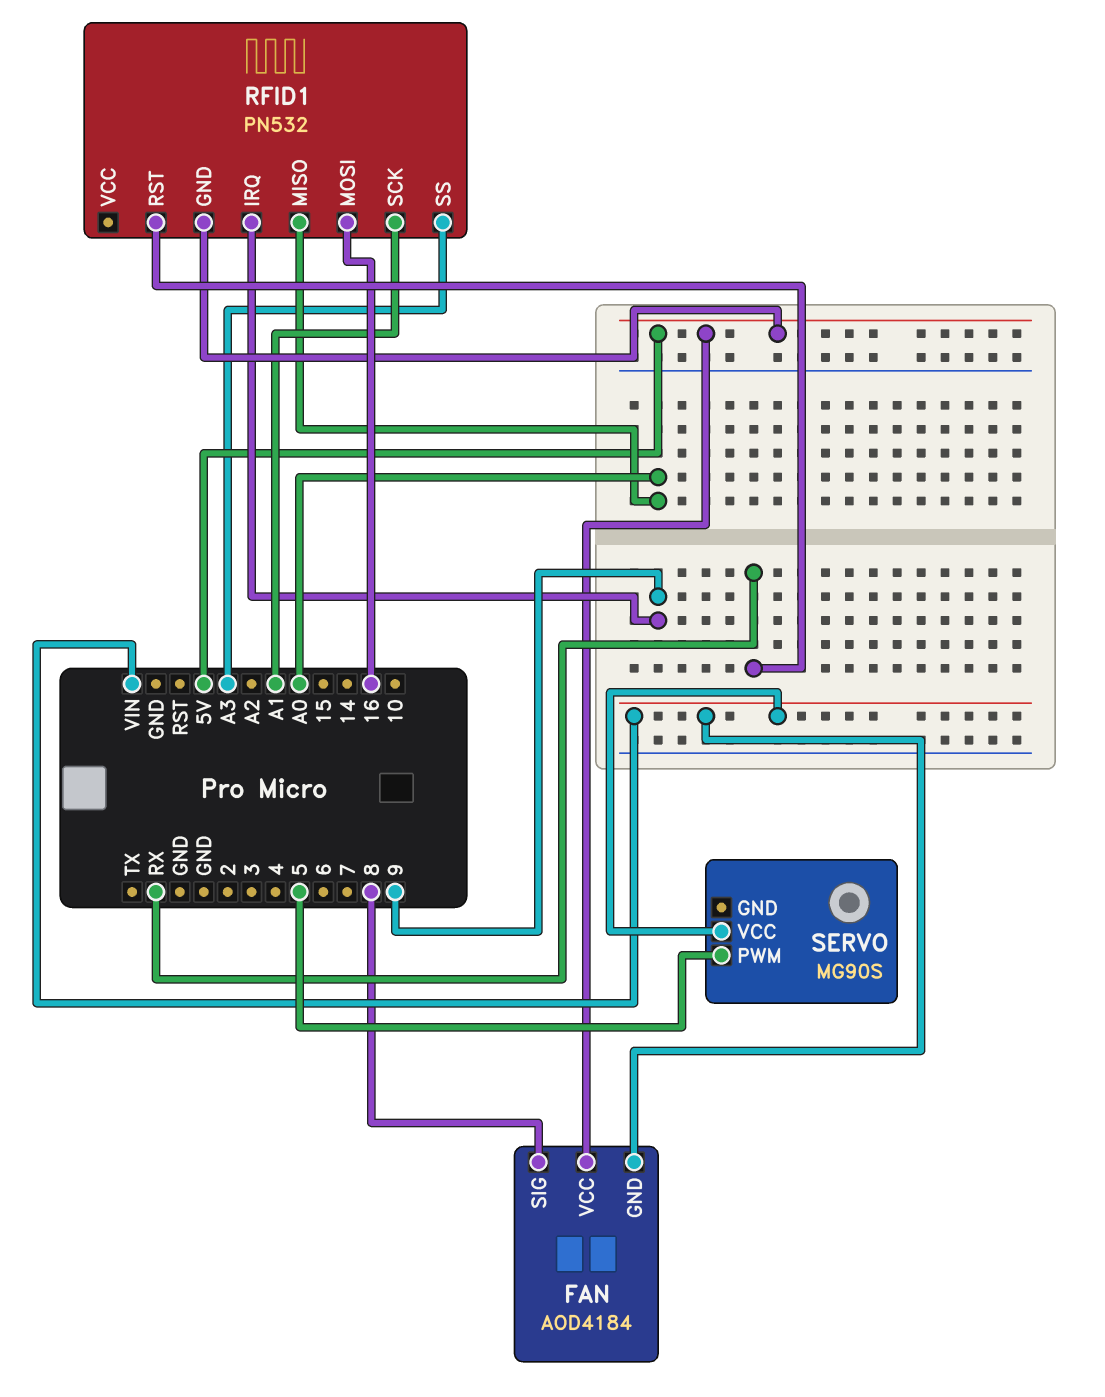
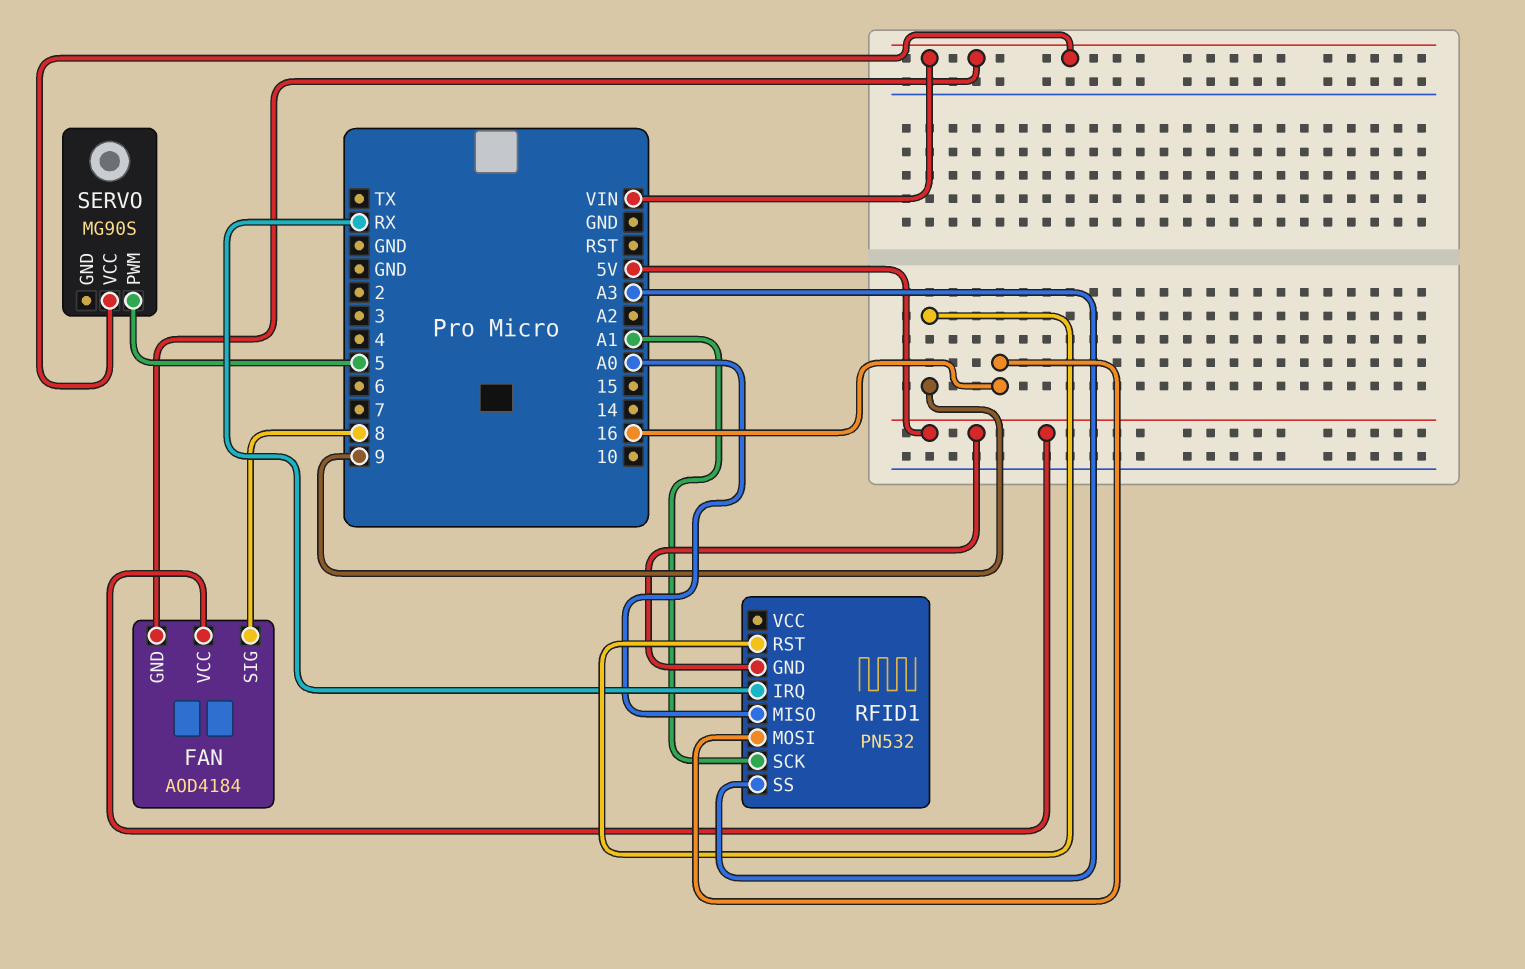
RFID1 pin IRQ: 9 -> RX
RFID1 pin RST: RX -> 9

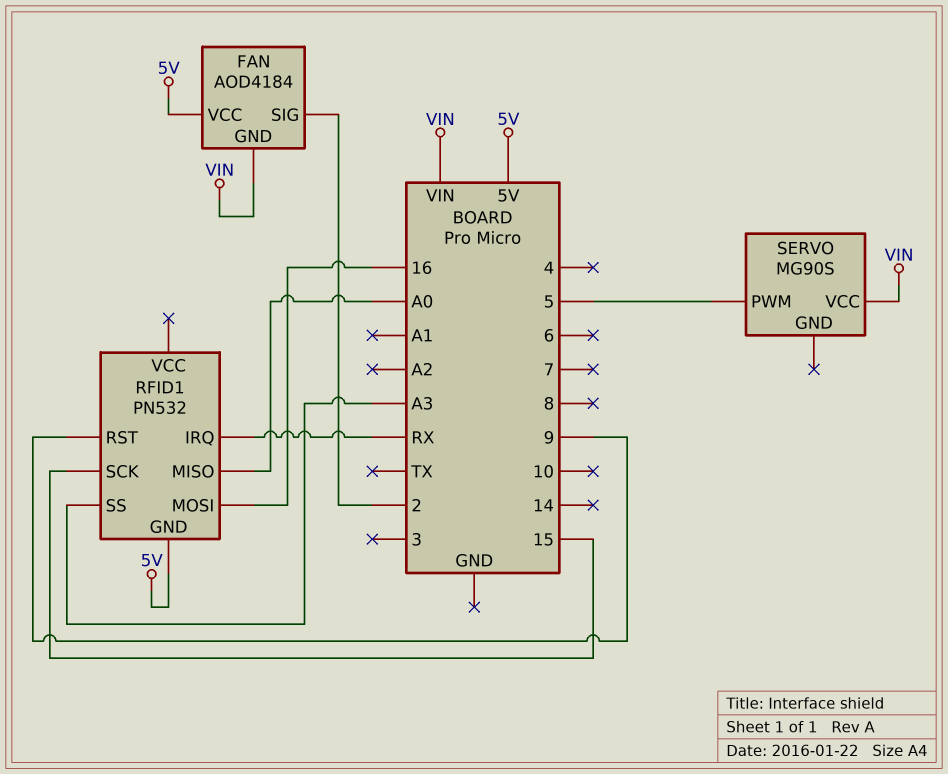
FAN pin SIG: 8 -> 2
RFID1 pin SCK: A1 -> 15

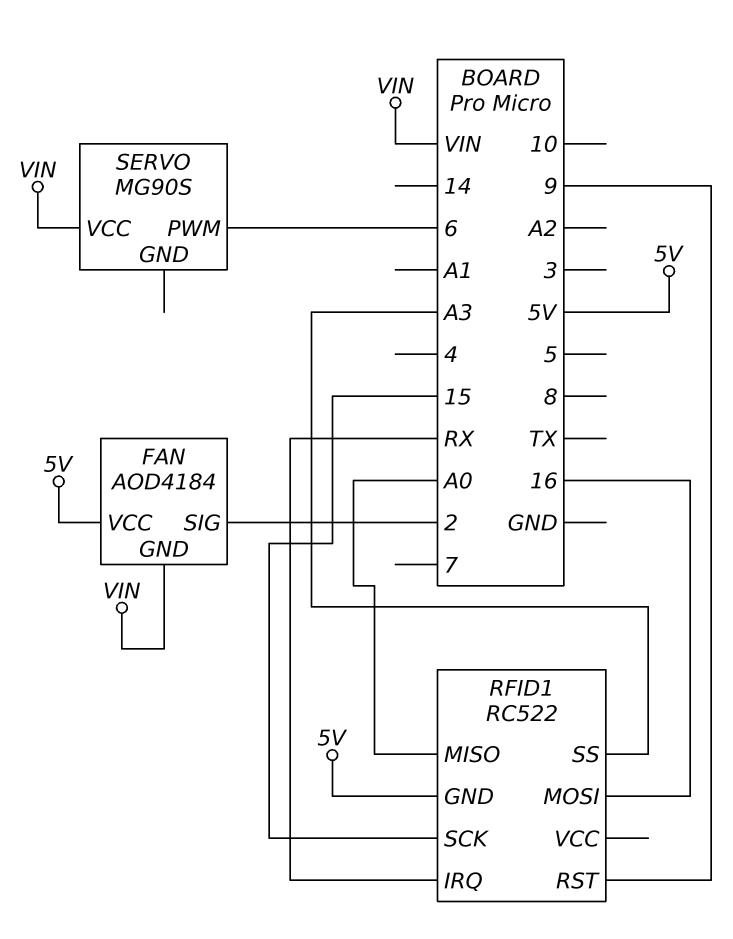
RFID1: PN532 -> RC522
SERVO pin PWM: 5 -> 6

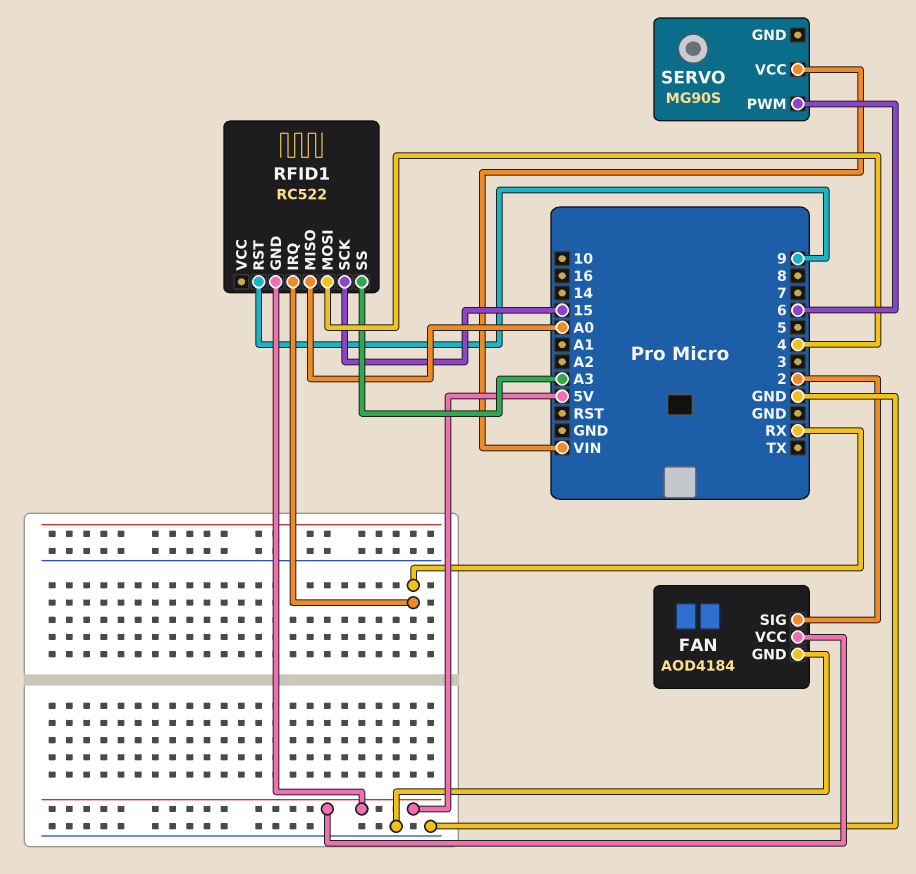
FAN pin GND: VIN -> GND
RFID1 pin MOSI: 16 -> 4

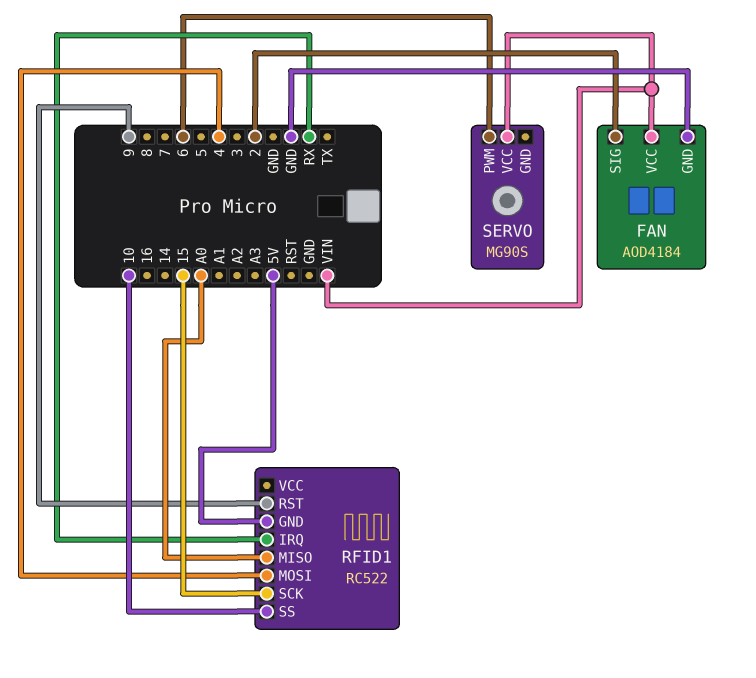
FAN pin VCC: 5V -> VIN
RFID1 pin SS: A3 -> 10

